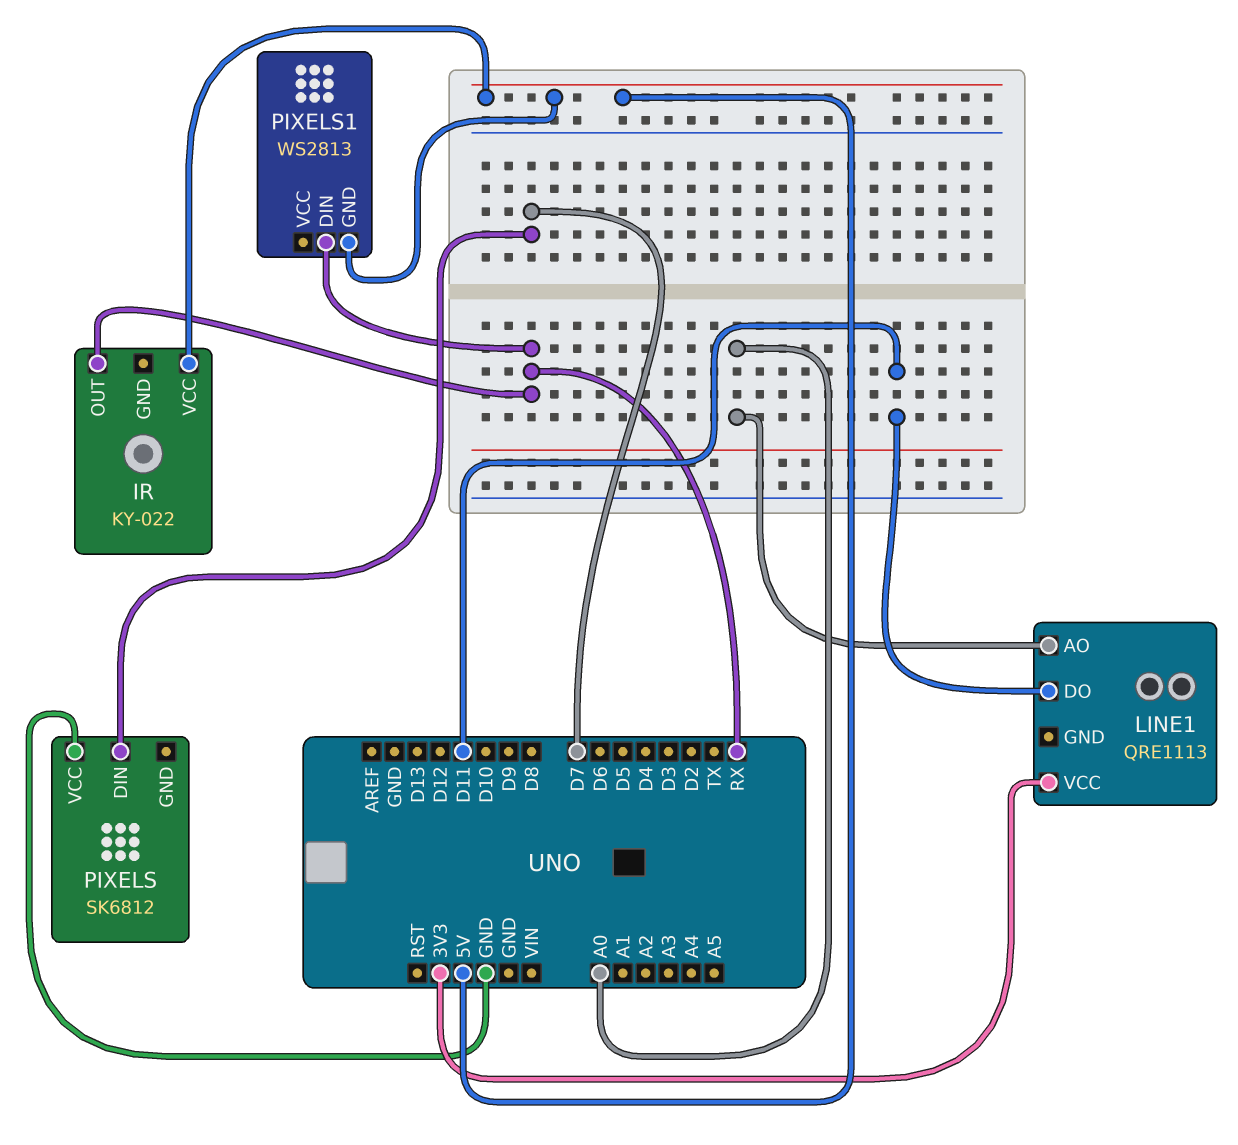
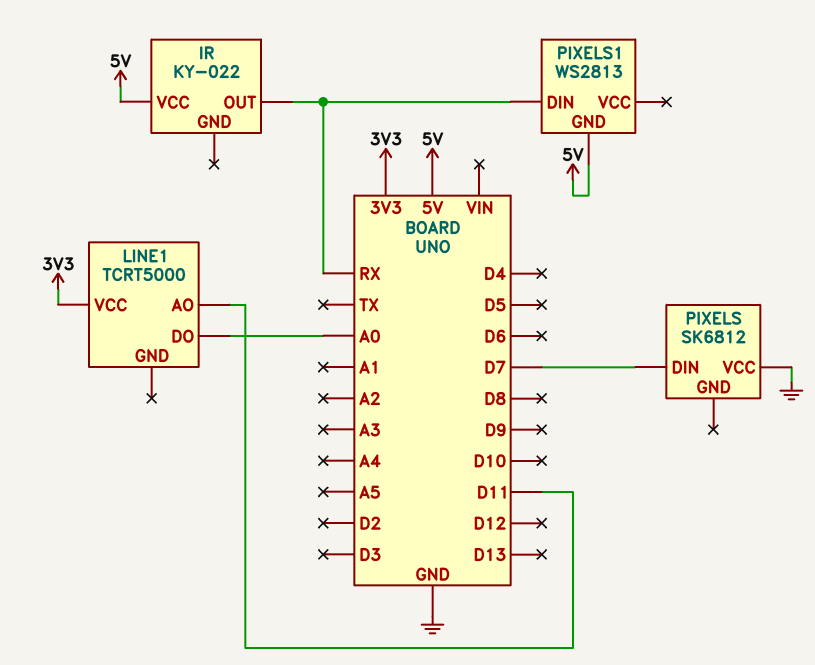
LINE1: QRE1113 -> TCRT5000
LINE1 pin AO: A0 -> D11
LINE1 pin DO: D11 -> A0

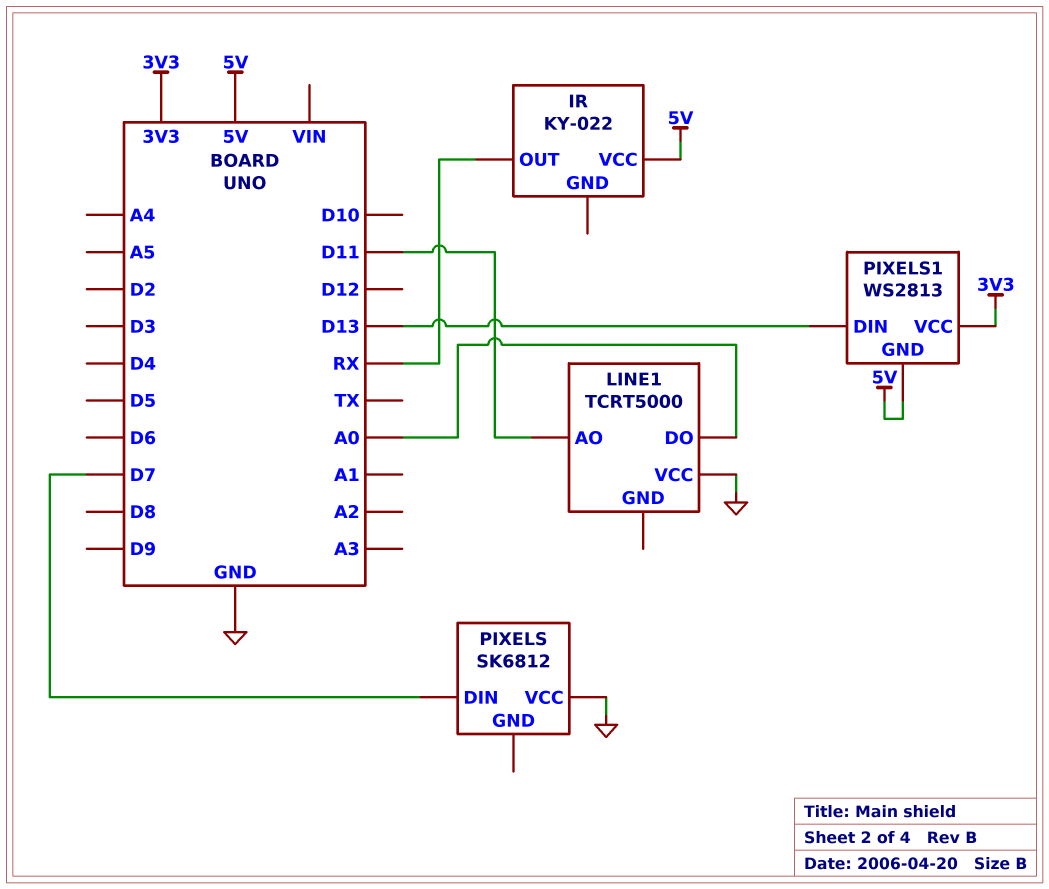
LINE1 pin VCC: 3V3 -> GND
PIXELS1 pin DIN: RX -> D13
PIXELS1 pin VCC: none -> 3V3

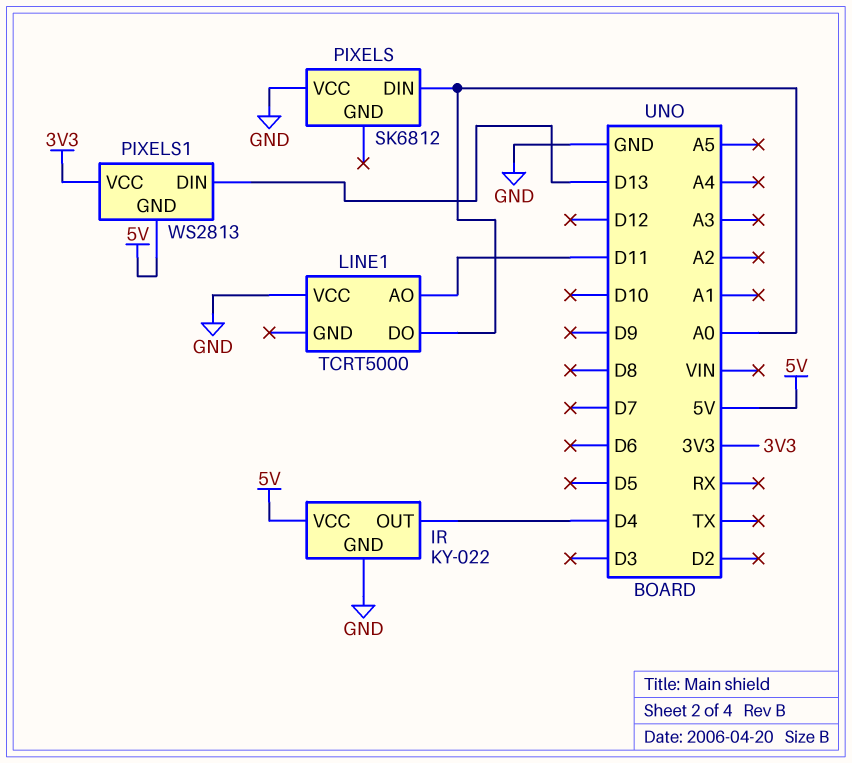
IR pin GND: none -> GND
IR pin OUT: RX -> D4
PIXELS pin DIN: D7 -> A0

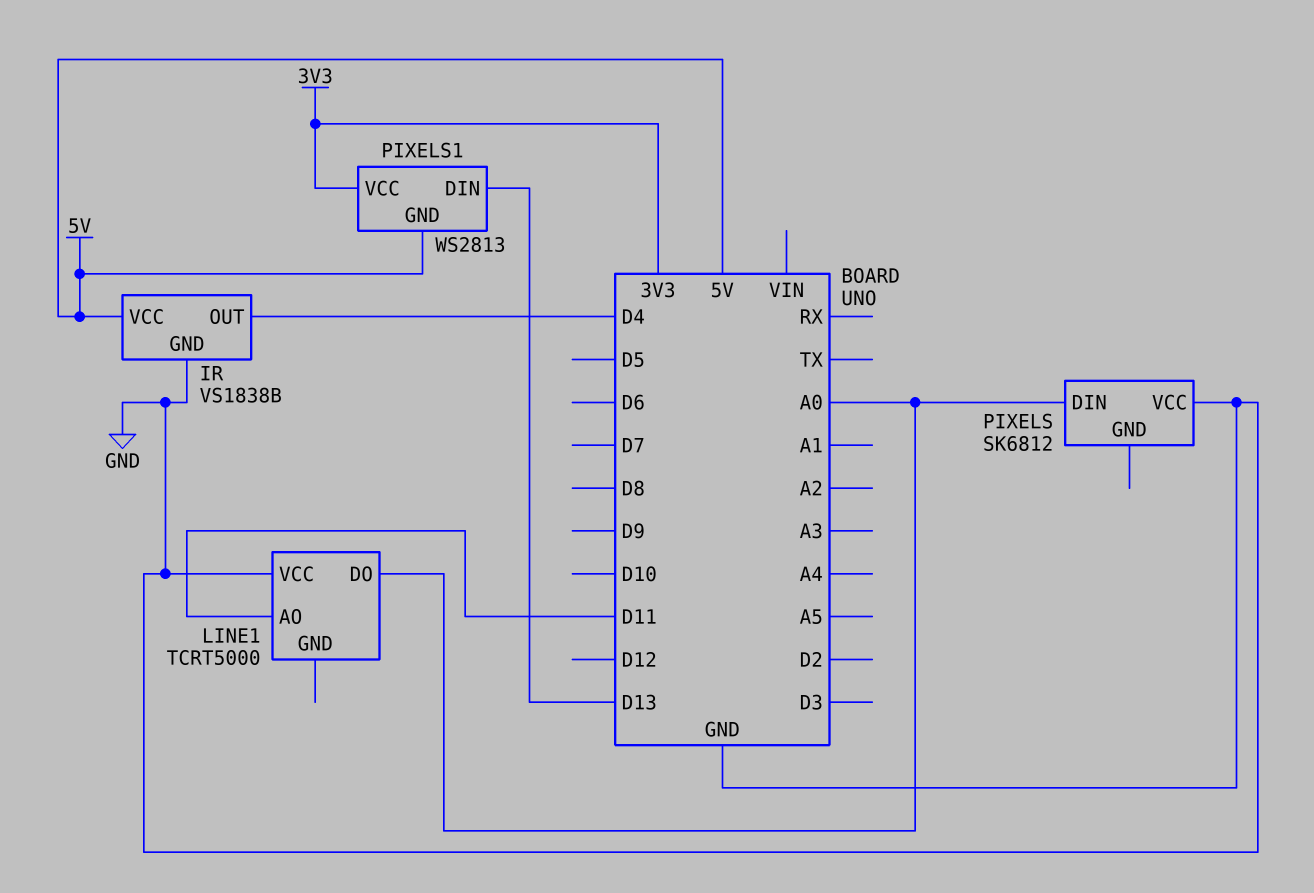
IR: KY-022 -> VS1838B

